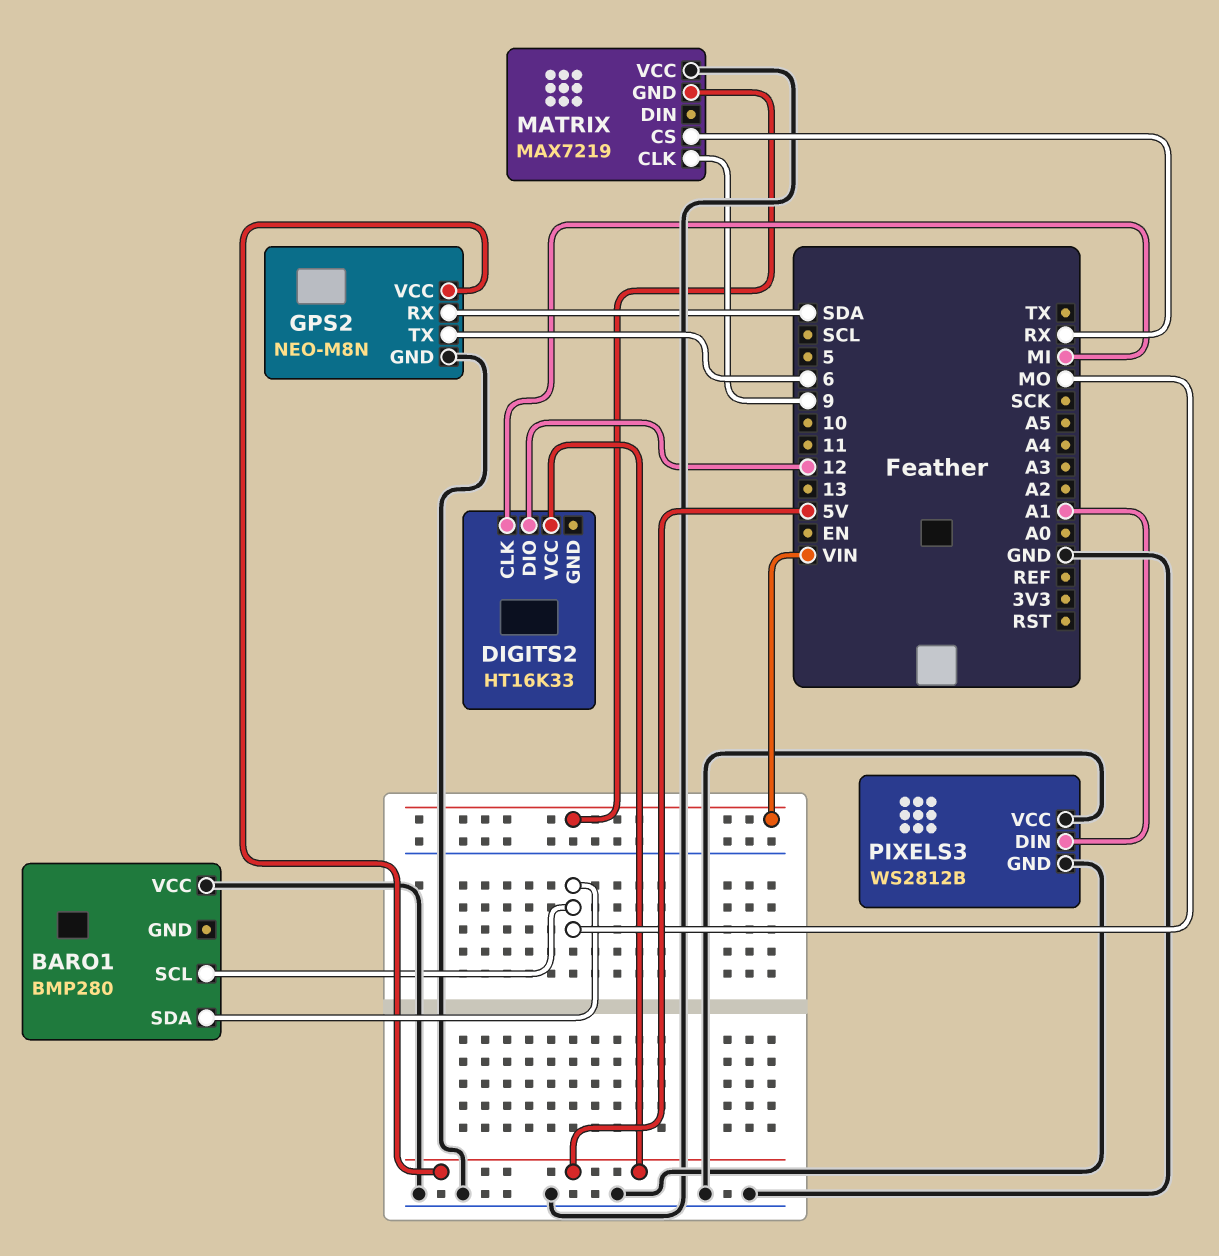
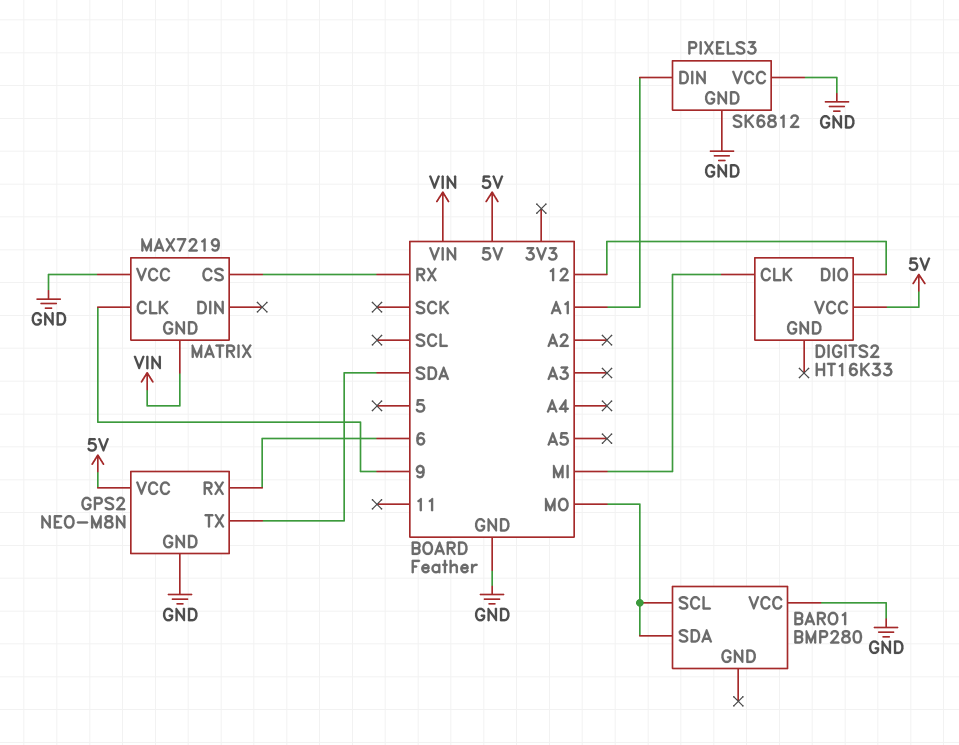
GPS2 pin RX: SDA -> 6
GPS2 pin TX: 6 -> SDA
PIXELS3: WS2812B -> SK6812

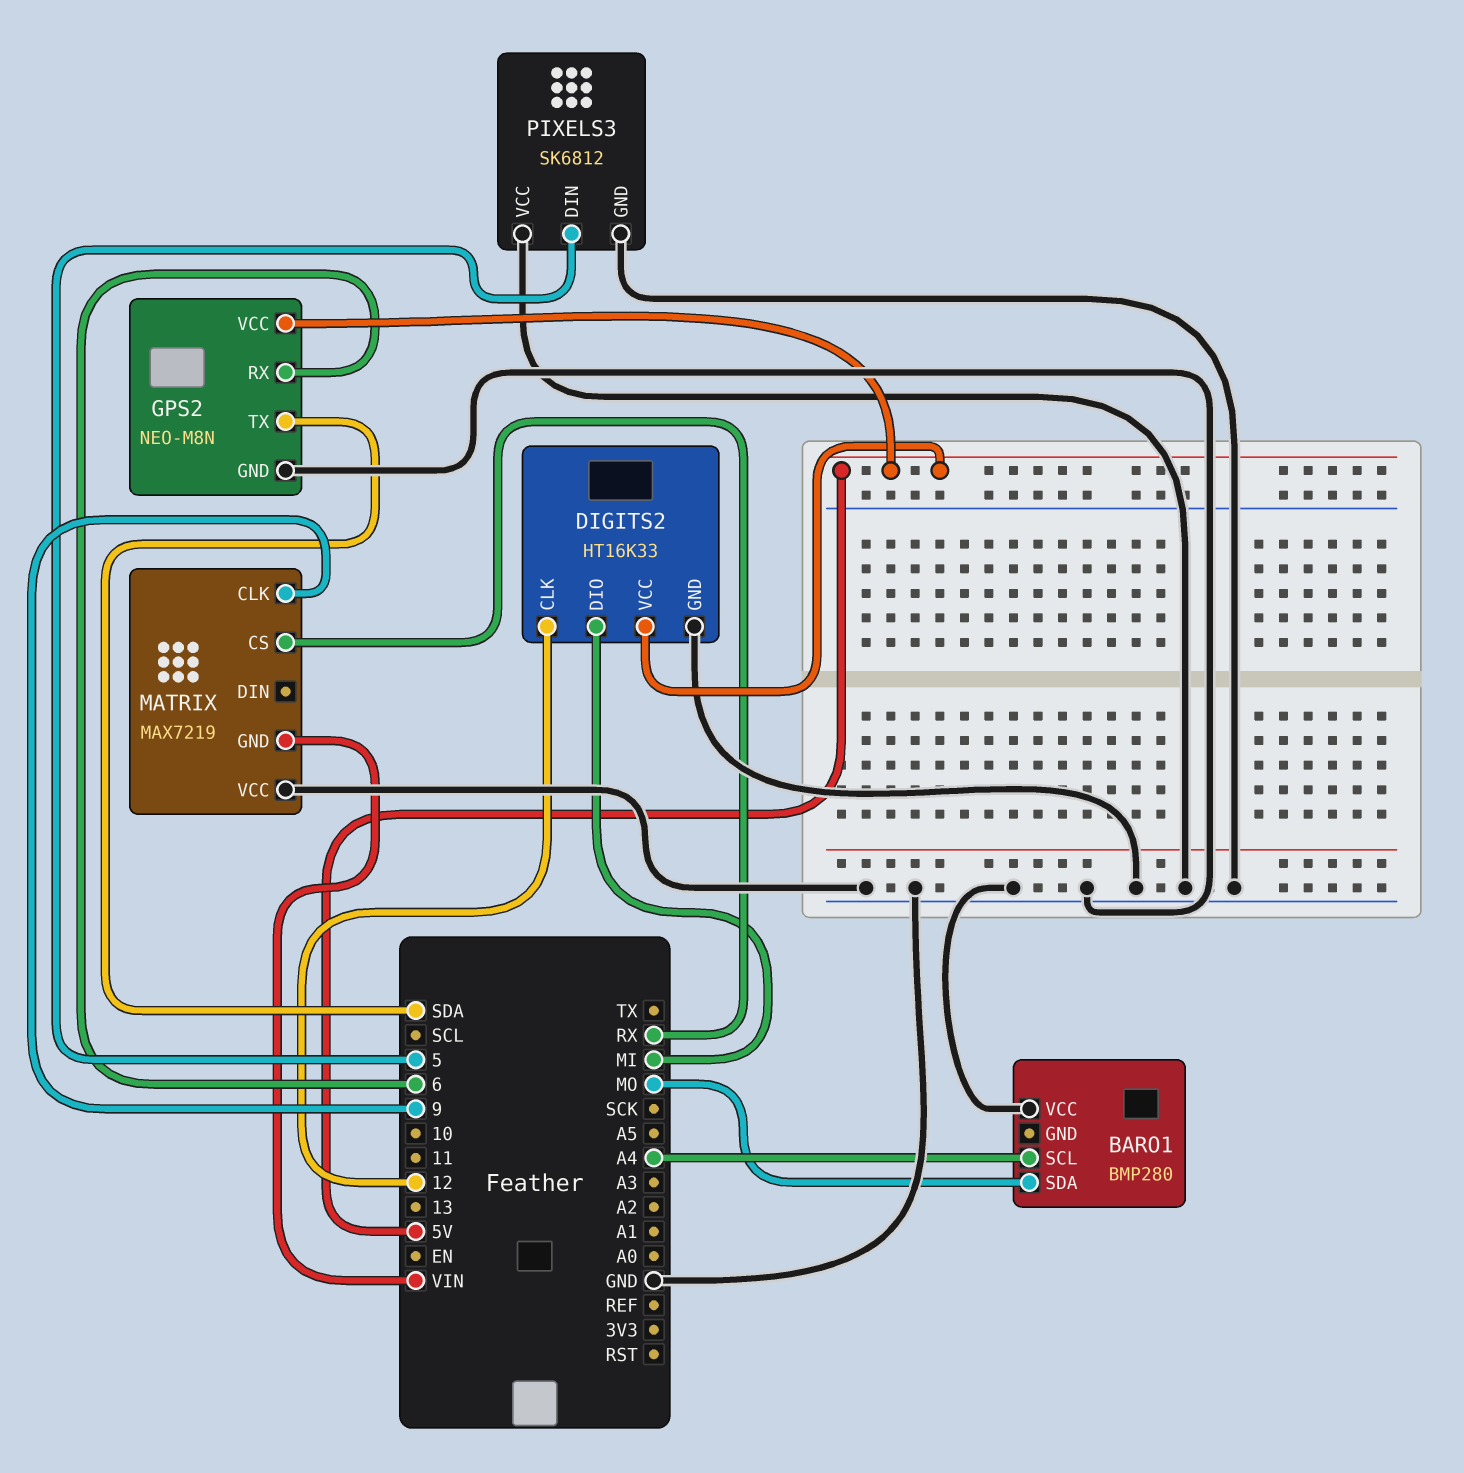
BARO1 pin SCL: MO -> A4
DIGITS2 pin CLK: MI -> 12
DIGITS2 pin DIO: 12 -> MI
DIGITS2 pin GND: none -> GND
PIXELS3 pin DIN: A1 -> 5

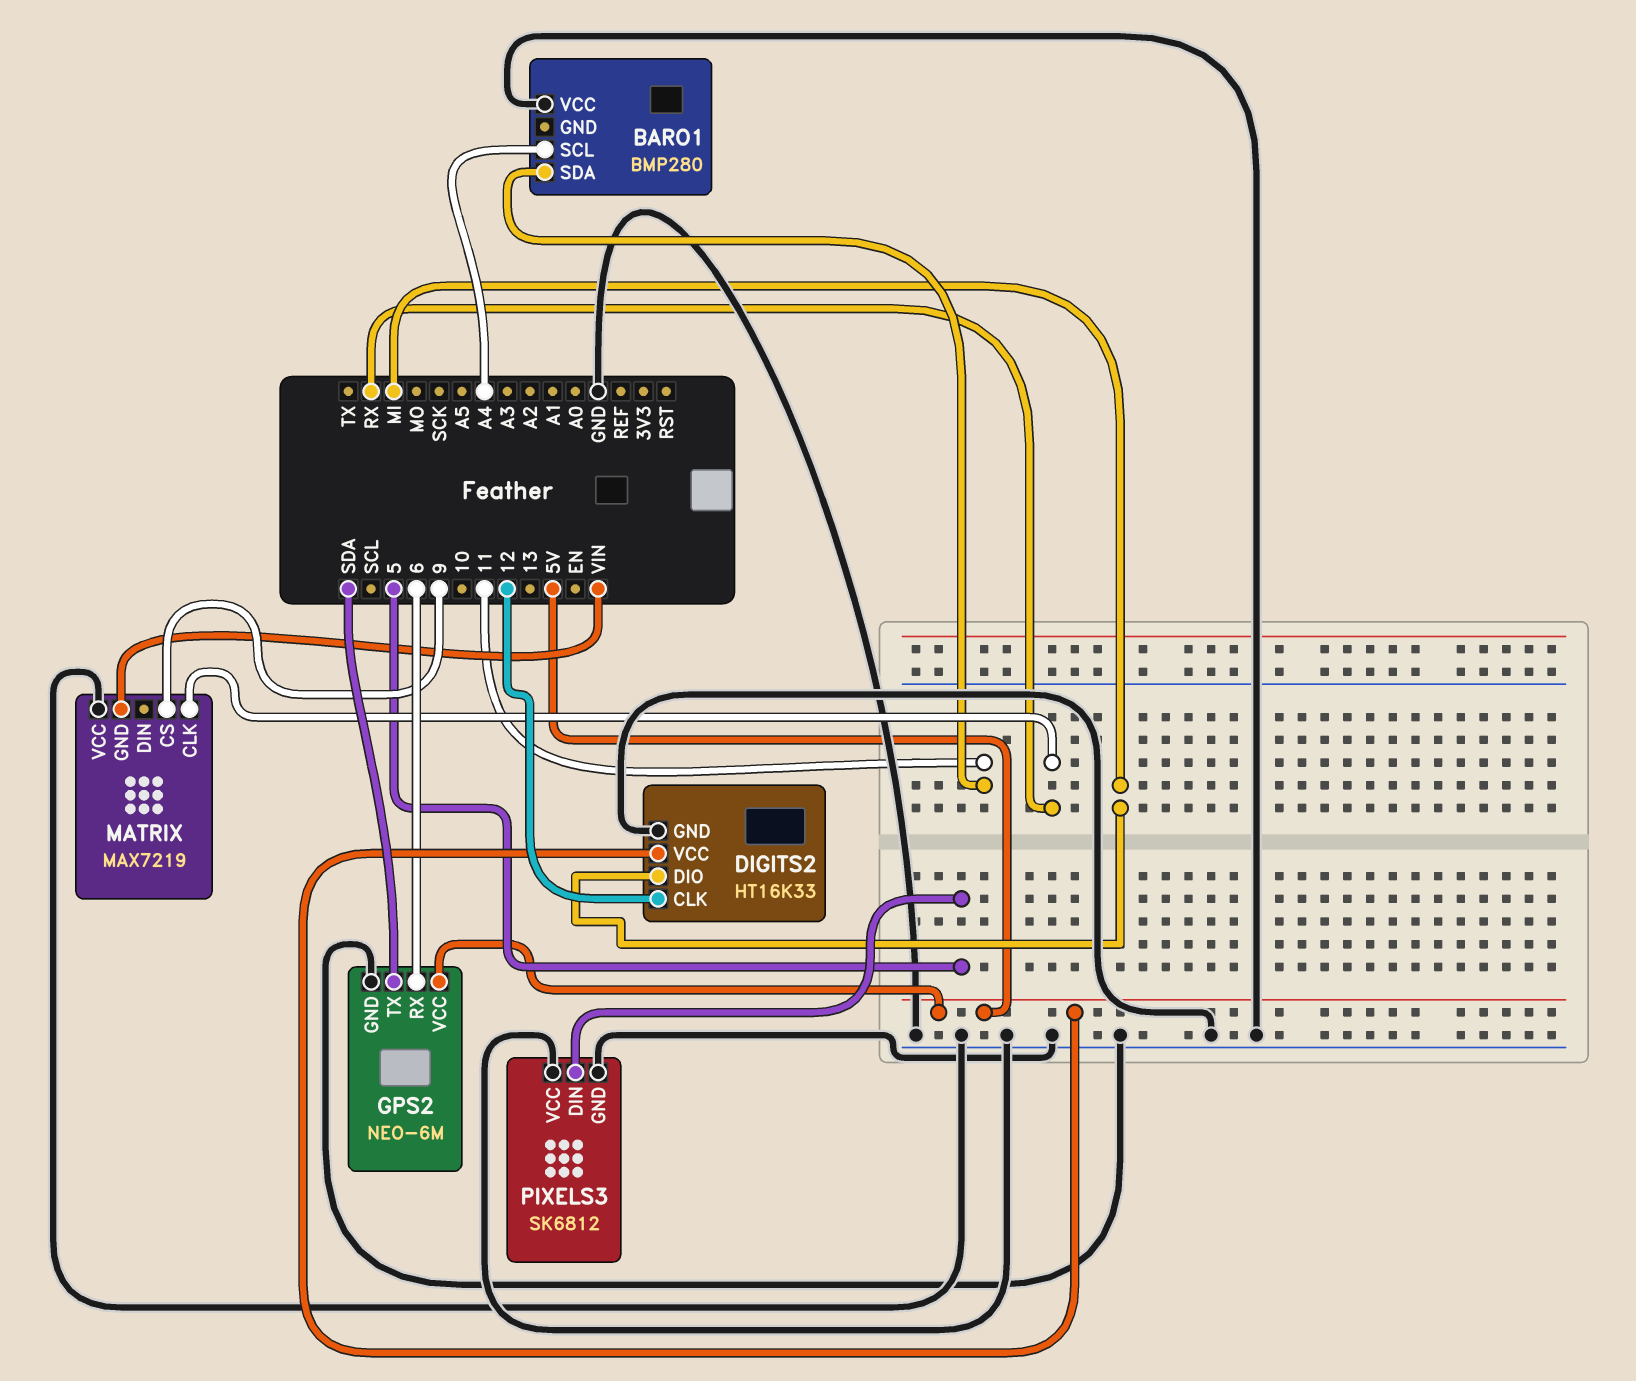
BARO1 pin SDA: MO -> 11
GPS2: NEO-M8N -> NEO-6M
MATRIX pin CLK: 9 -> RX
MATRIX pin CS: RX -> 9

